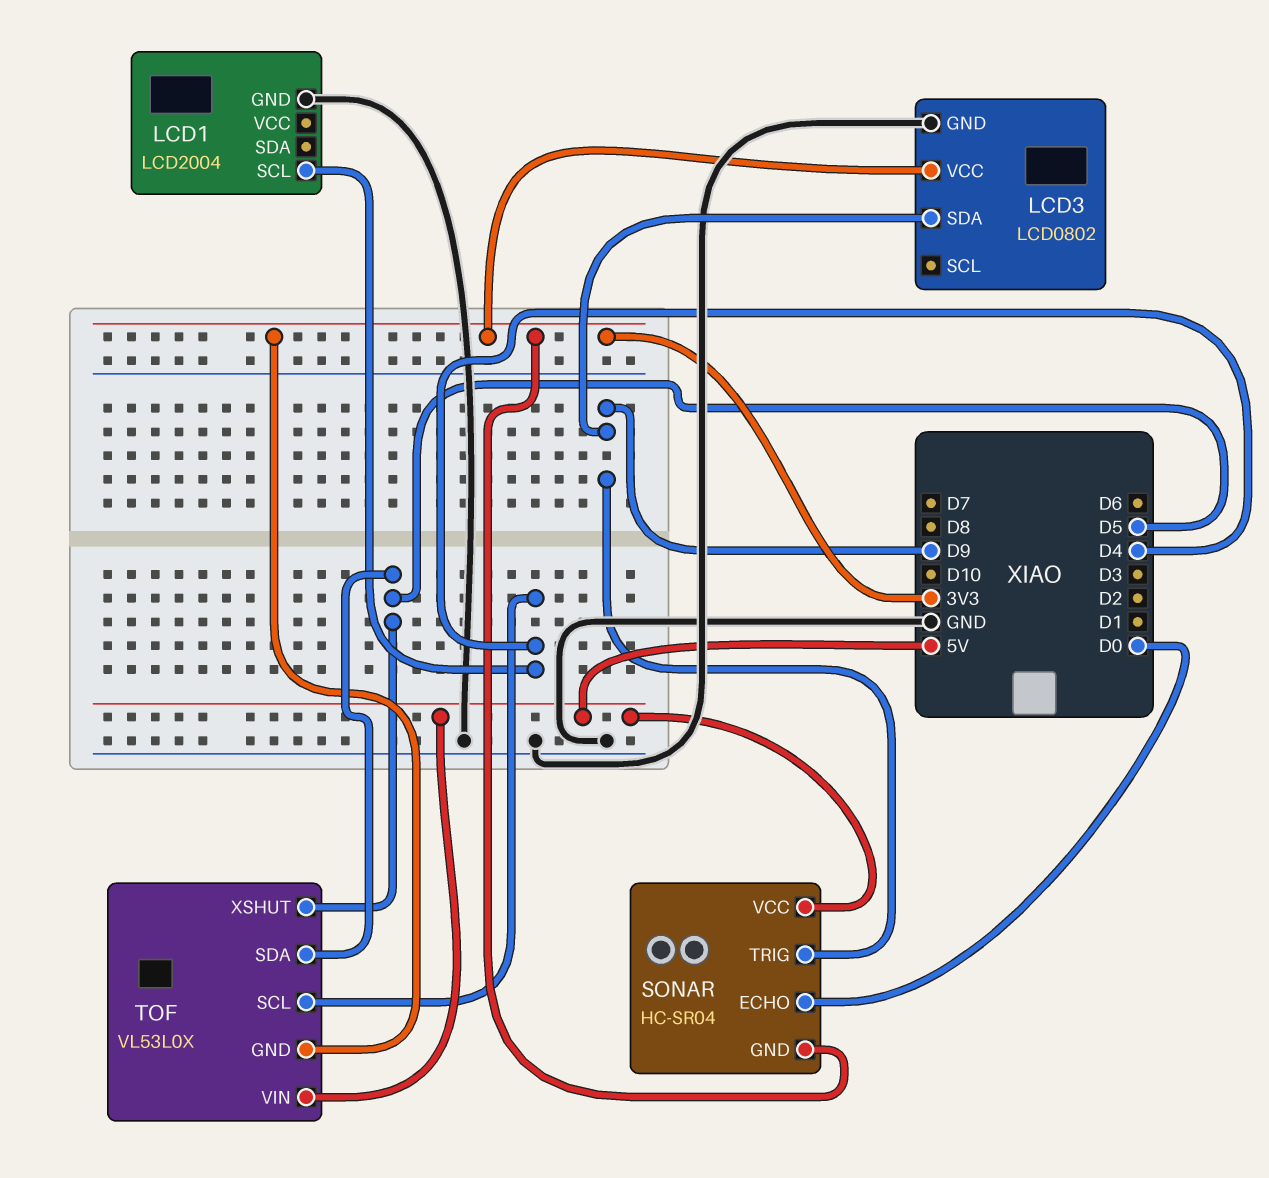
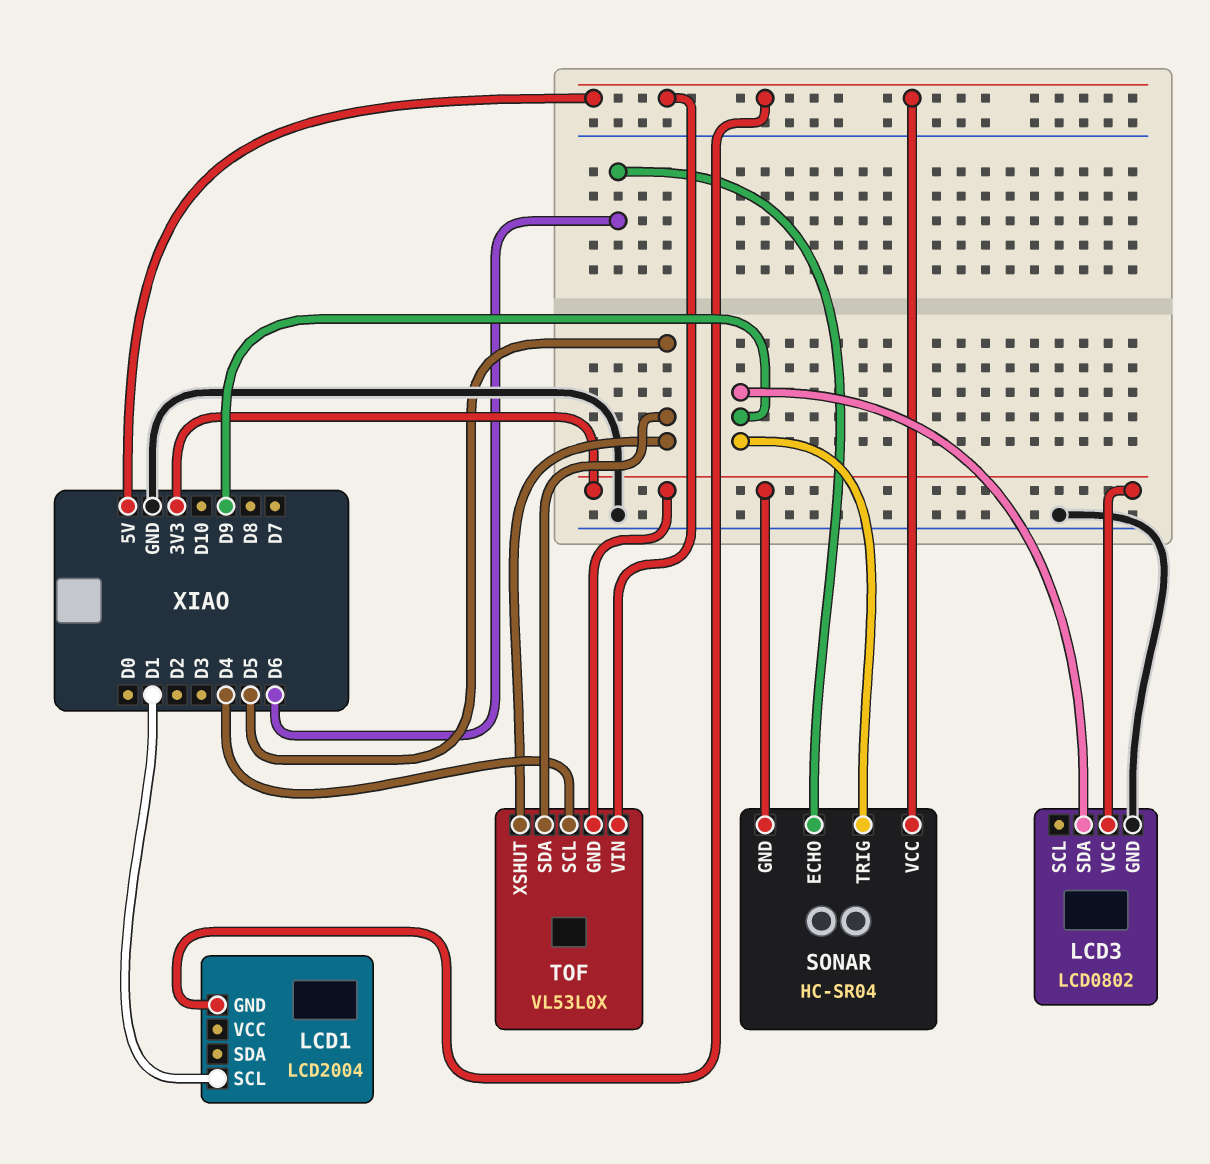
LCD1 pin GND: GND -> 5V
LCD1 pin SCL: D4 -> D1
SONAR pin ECHO: D0 -> D6

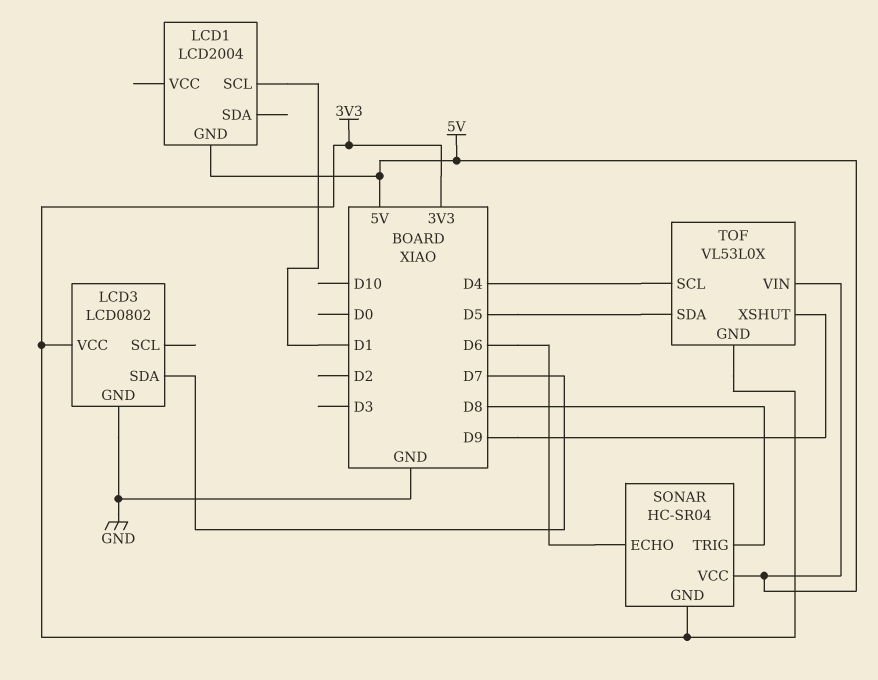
LCD3 pin SDA: D9 -> D7
SONAR pin TRIG: D9 -> D8
TOF pin XSHUT: D5 -> D9

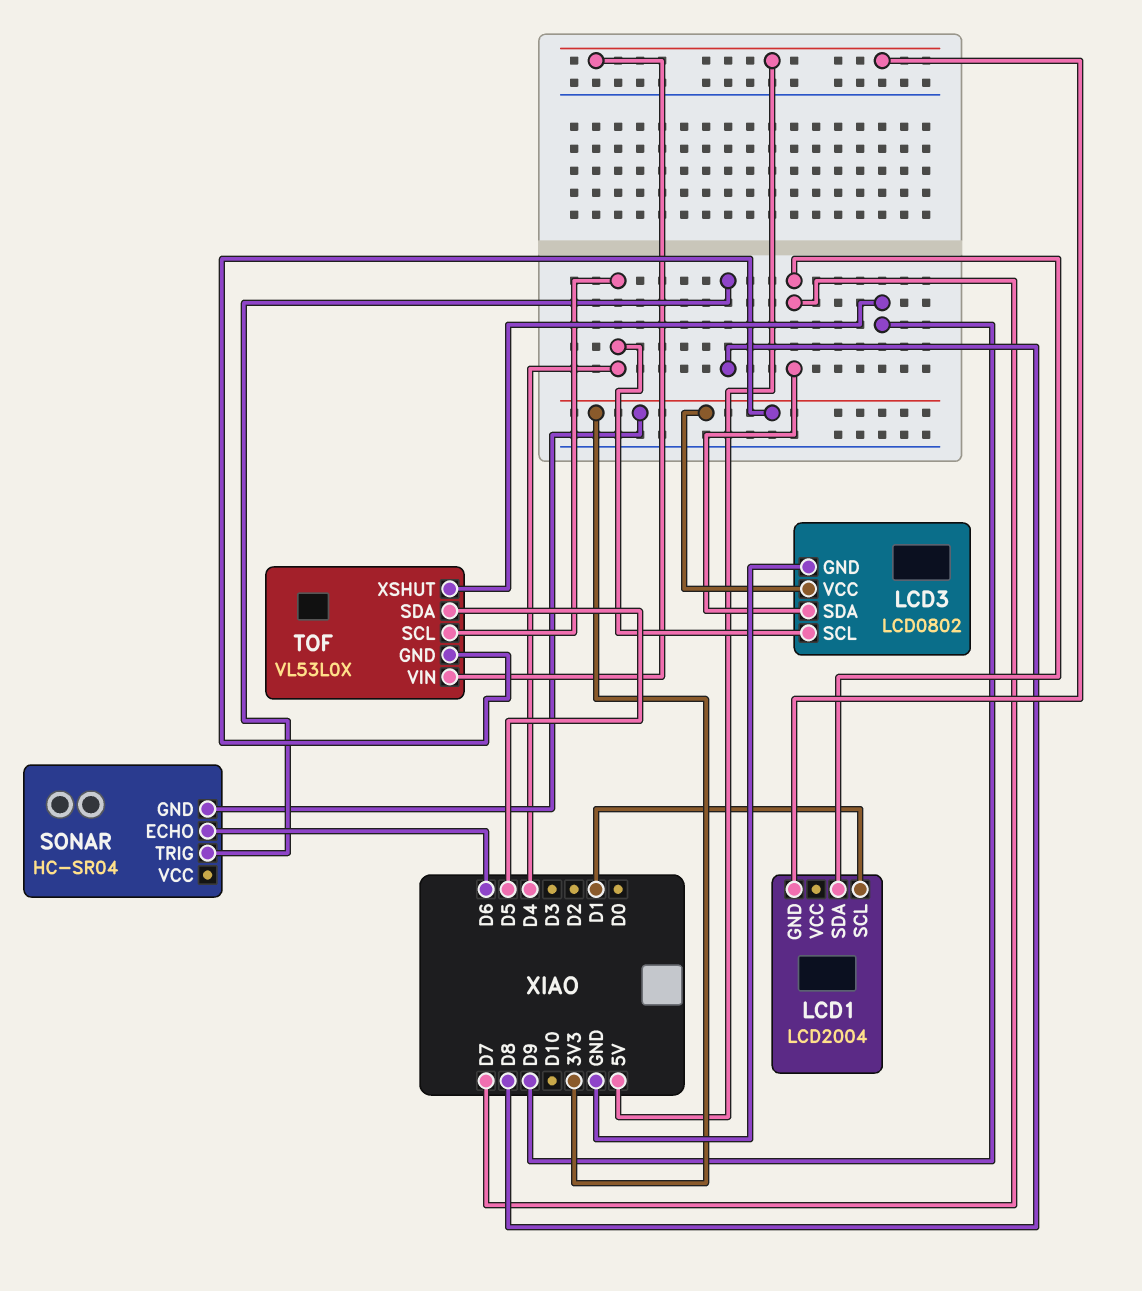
LCD1 pin SDA: none -> D7
LCD3 pin SCL: none -> D4
SONAR pin VCC: 5V -> none

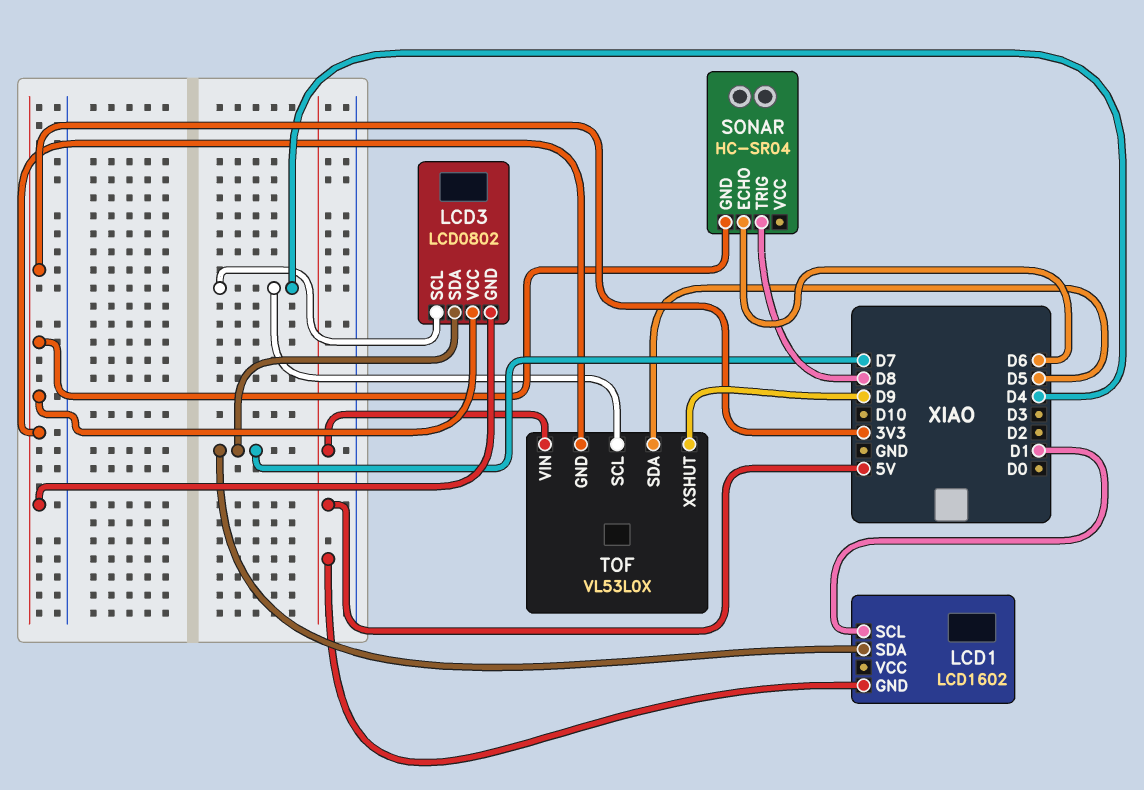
LCD1: LCD2004 -> LCD1602
LCD3 pin GND: GND -> 3V3

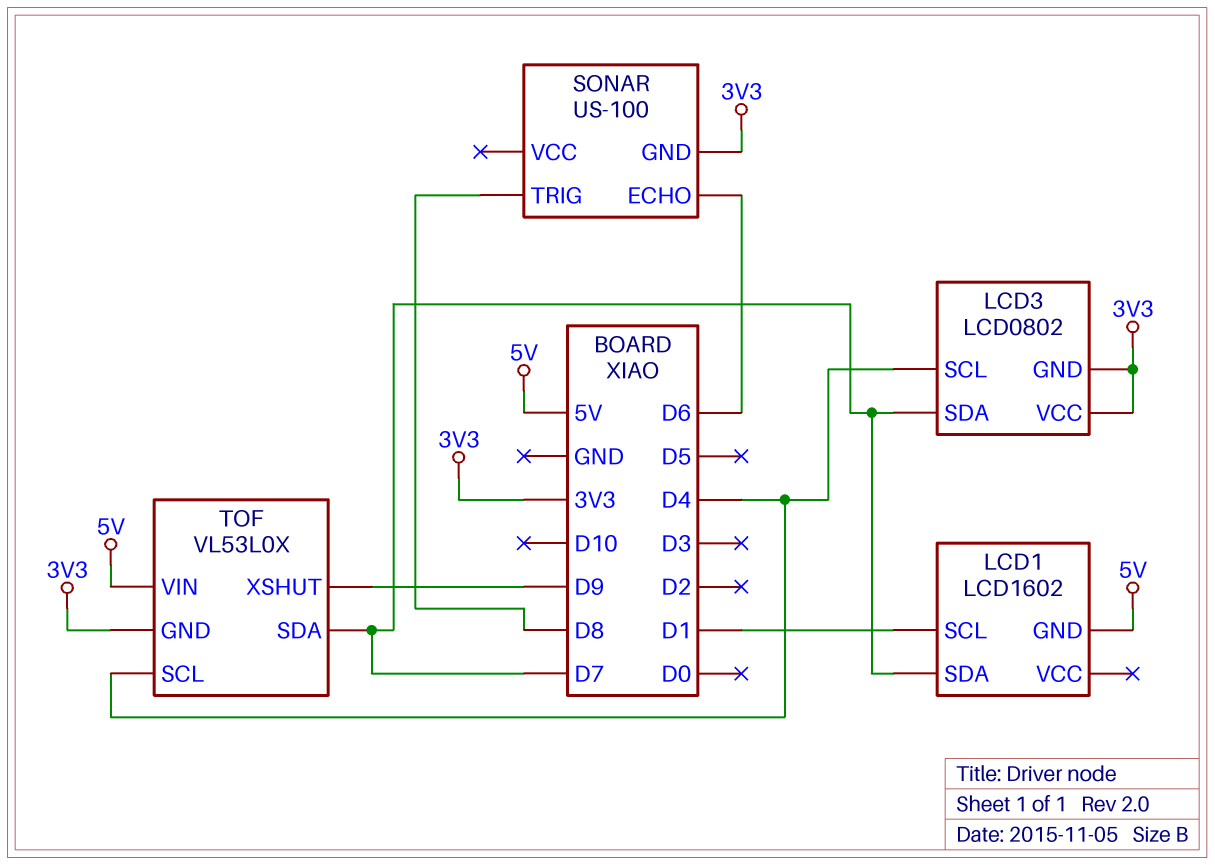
SONAR: HC-SR04 -> US-100
TOF pin SDA: D5 -> D7

